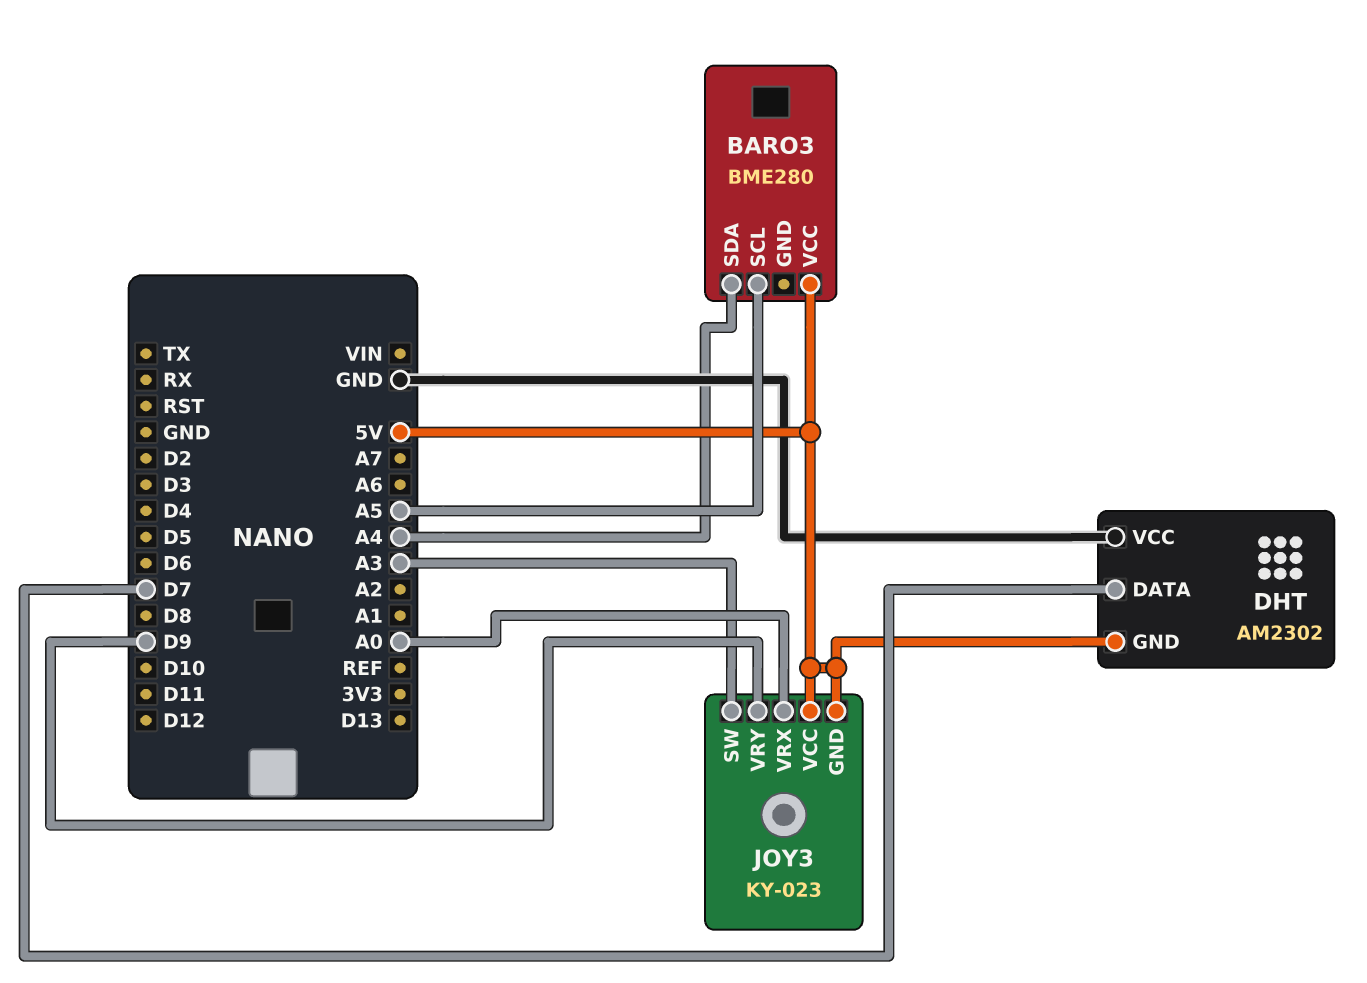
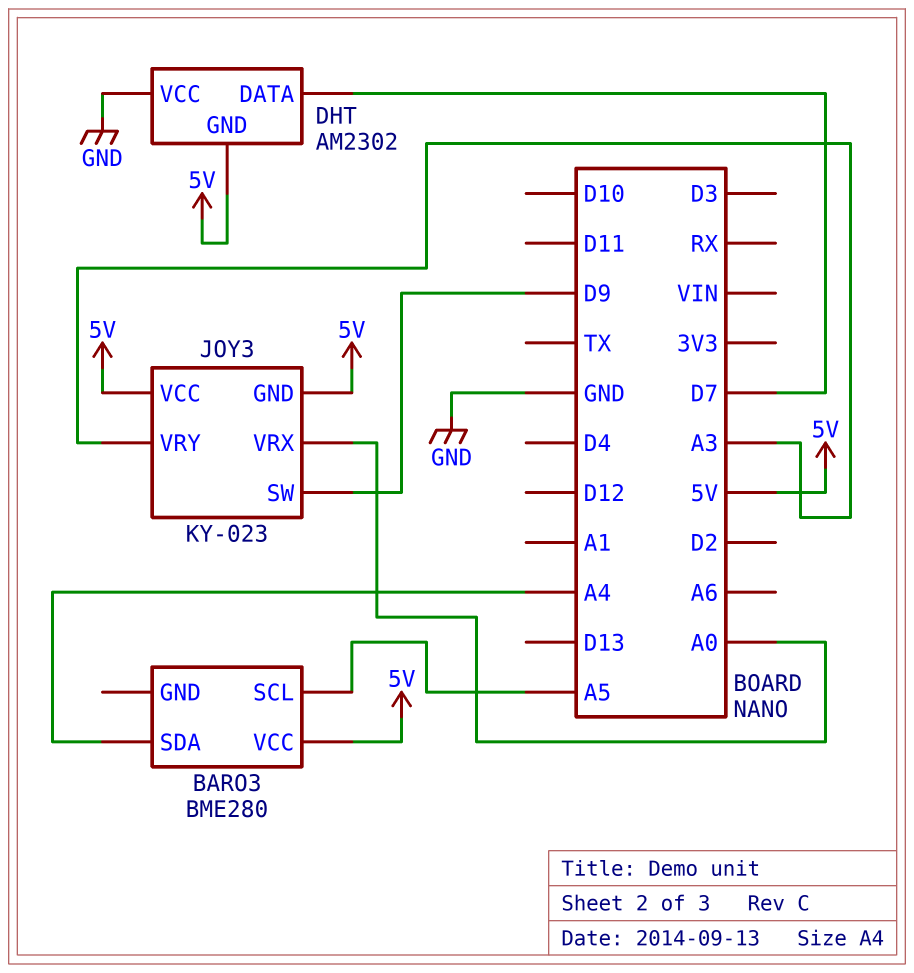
JOY3 pin SW: A3 -> D9
JOY3 pin VRY: D9 -> A3

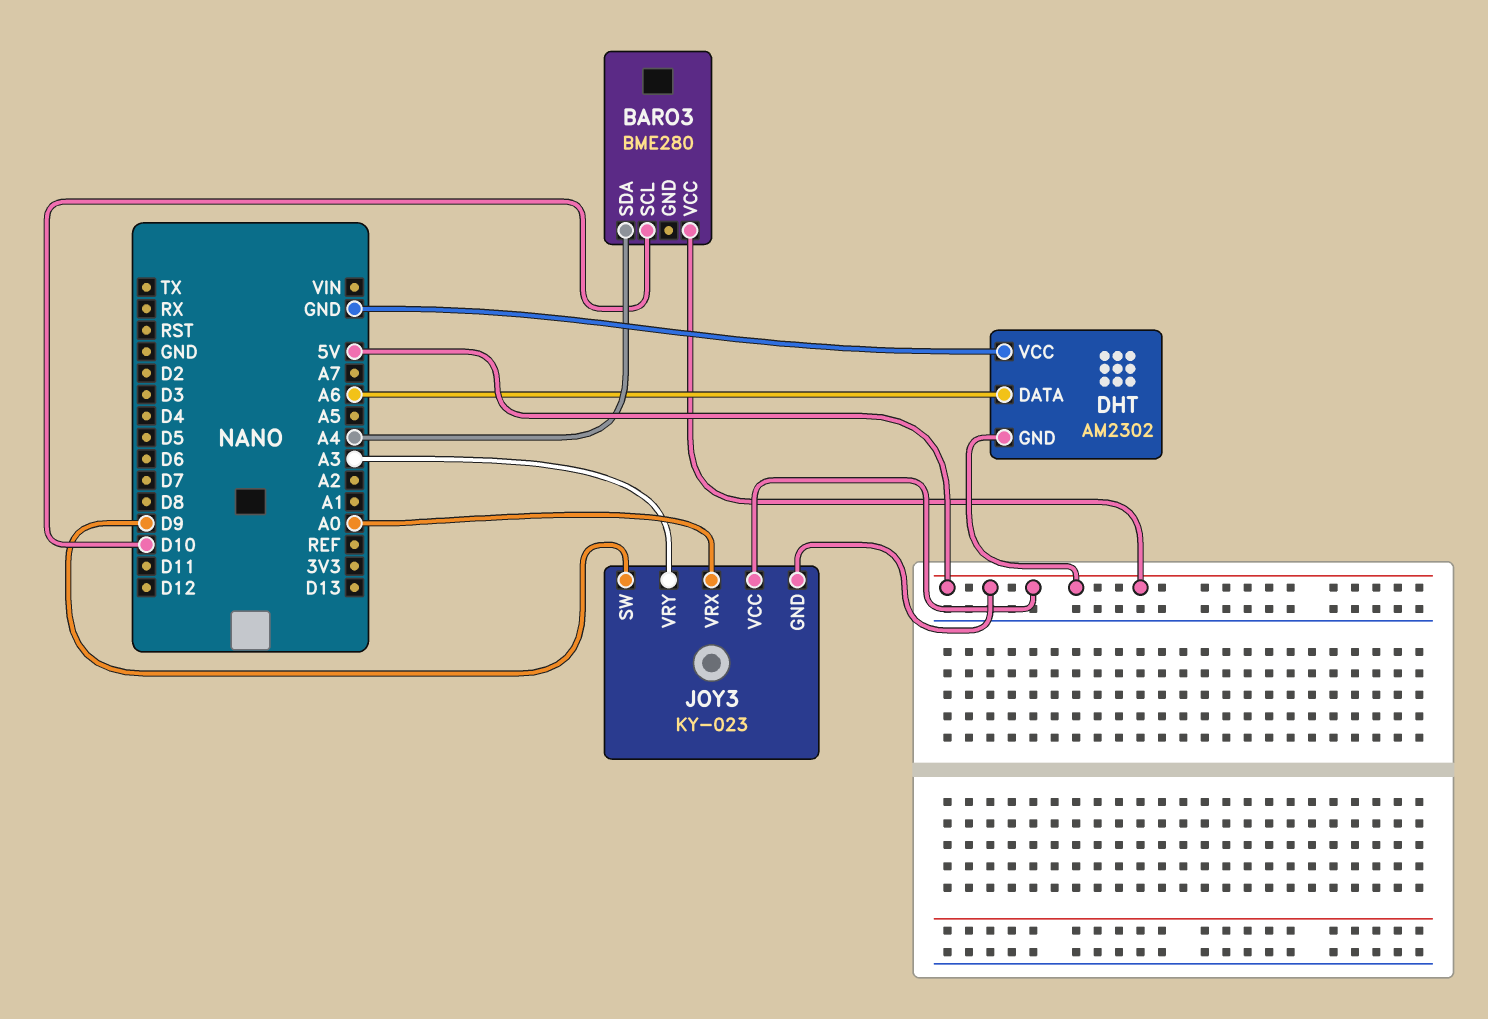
BARO3 pin SCL: A5 -> D10
DHT pin DATA: D7 -> A6

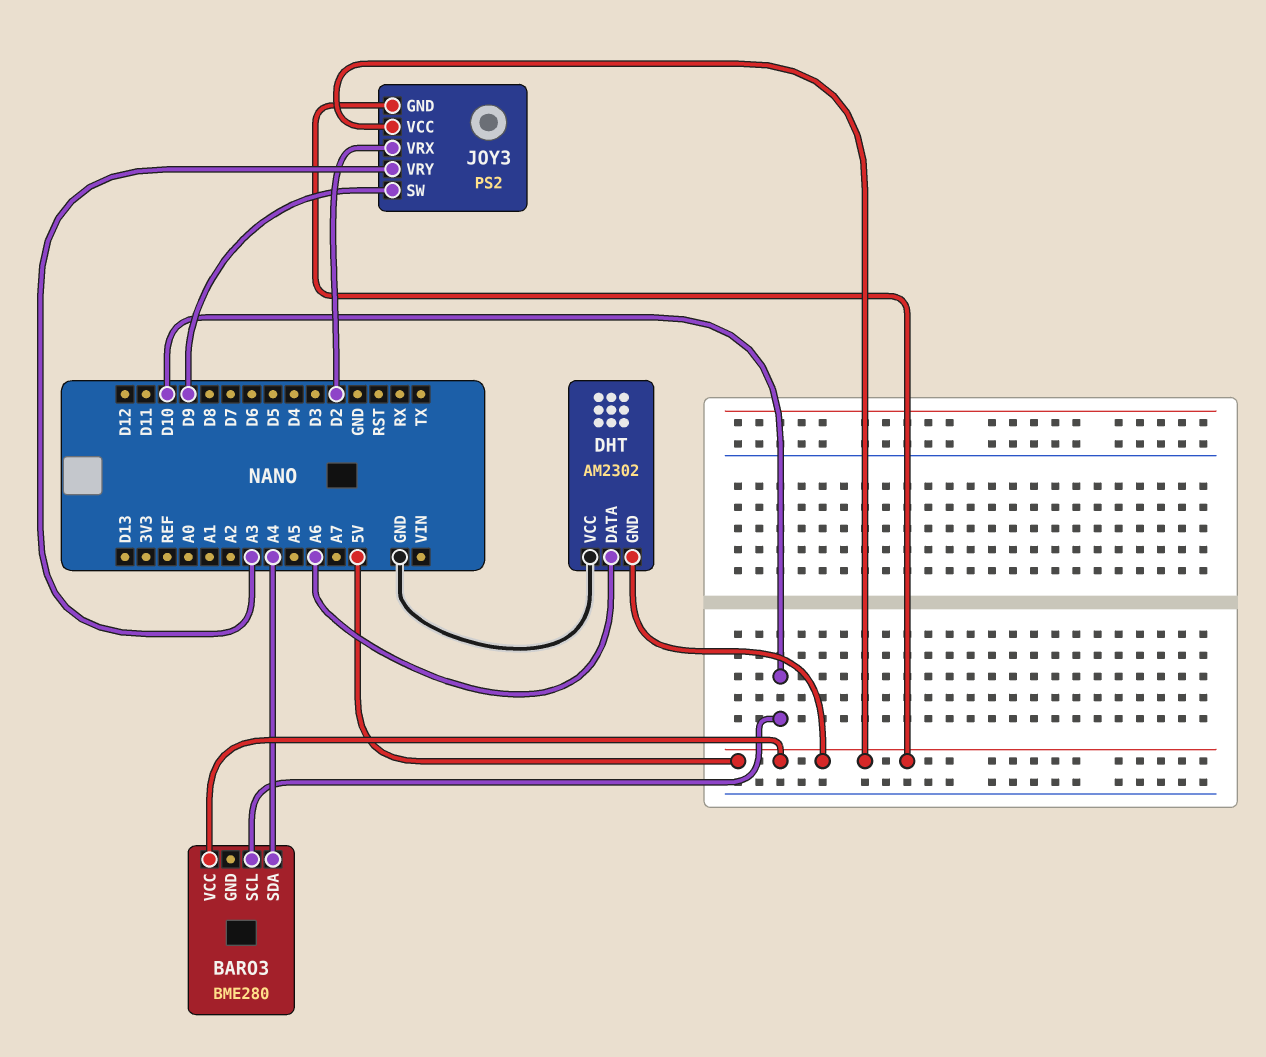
JOY3: KY-023 -> PS2
JOY3 pin VRX: A0 -> D2

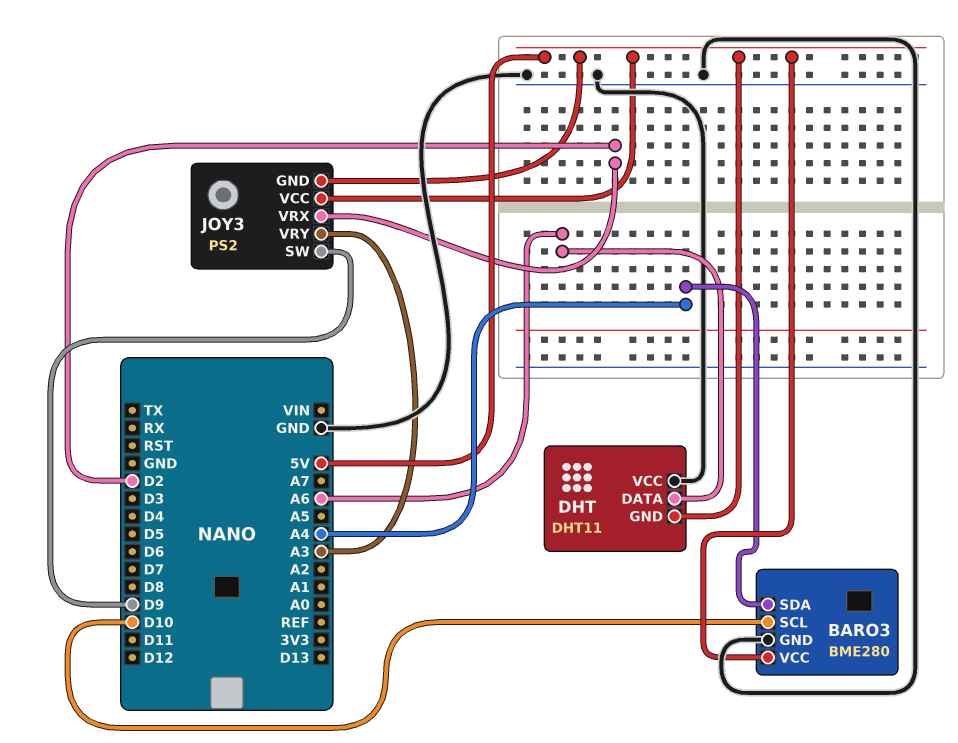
BARO3 pin GND: none -> GND
DHT: AM2302 -> DHT11

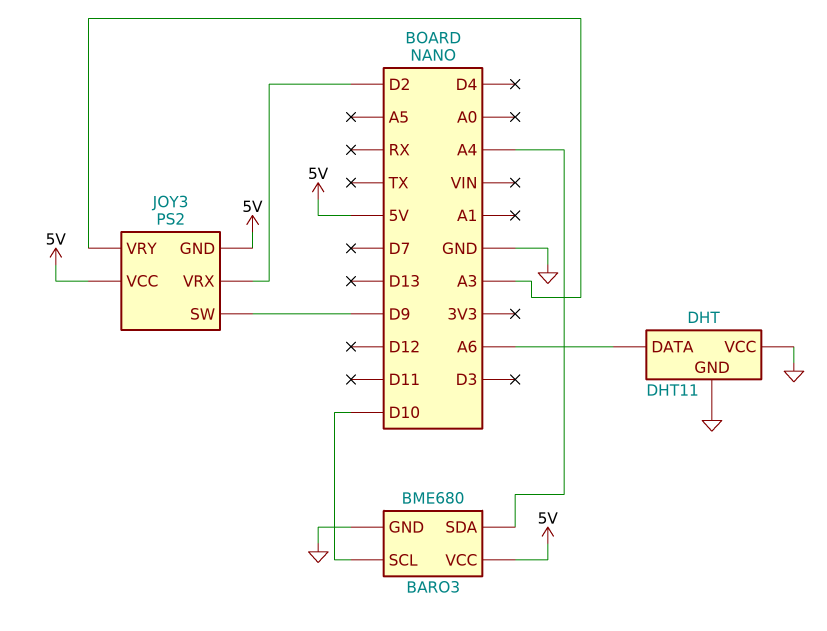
BARO3: BME280 -> BME680
DHT pin GND: 5V -> GND

